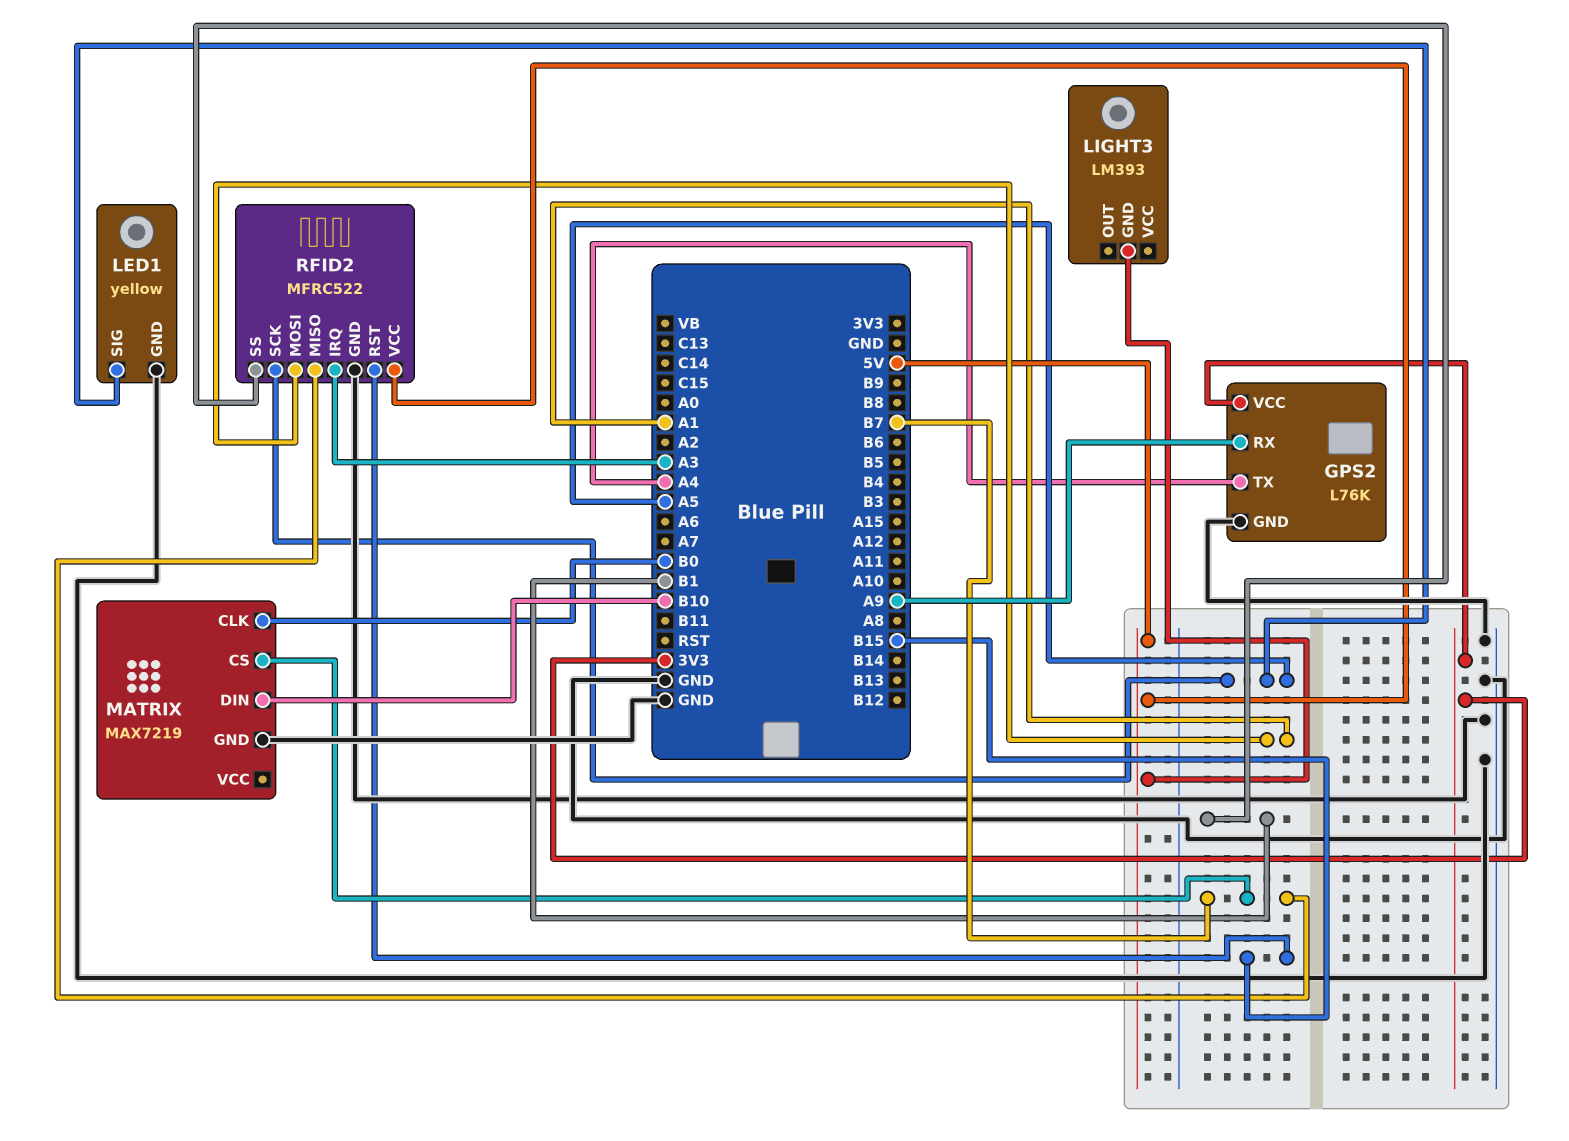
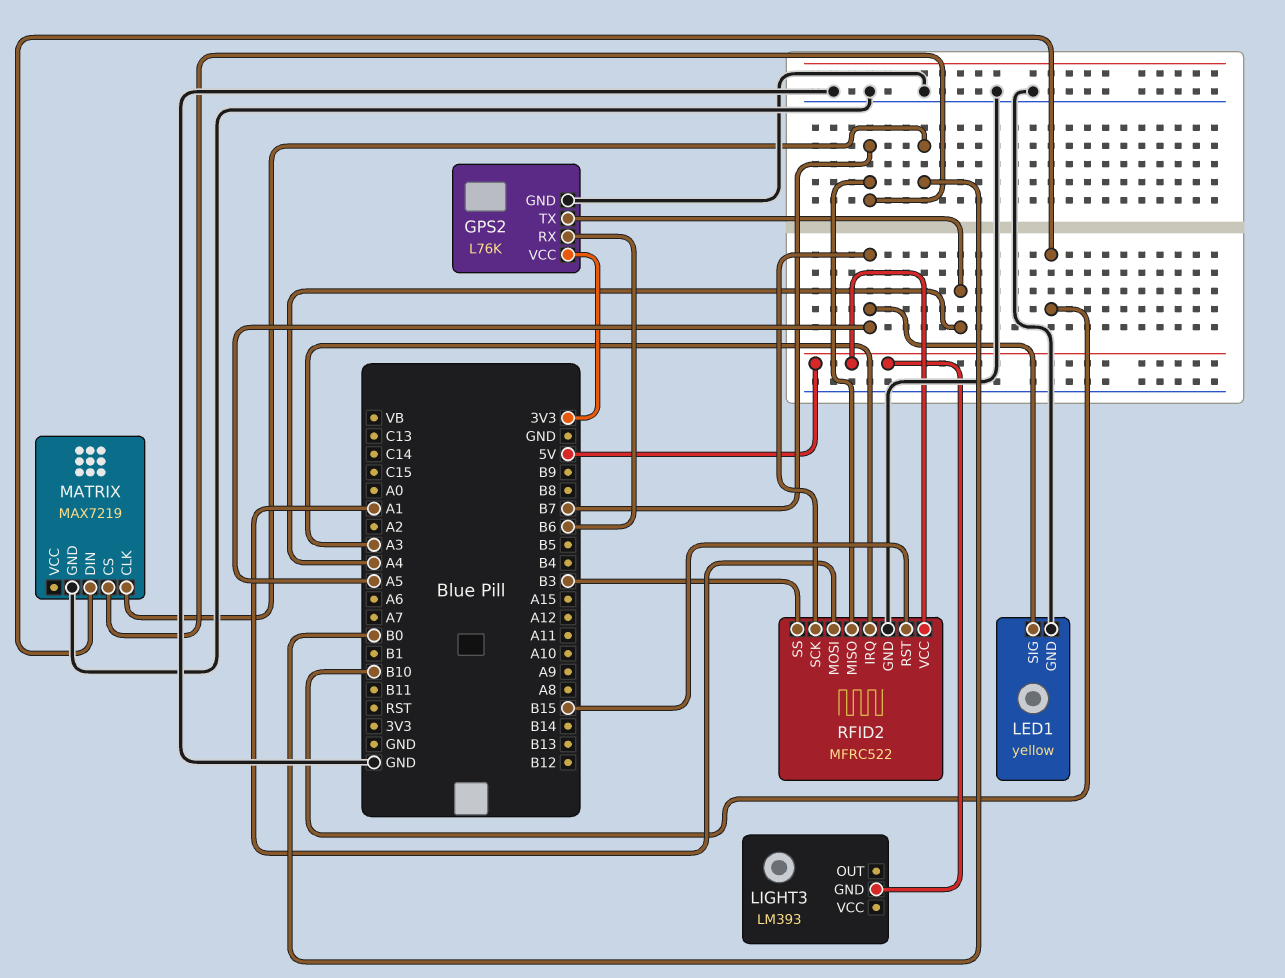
GPS2 pin RX: A9 -> B6
RFID2 pin SS: B1 -> B3

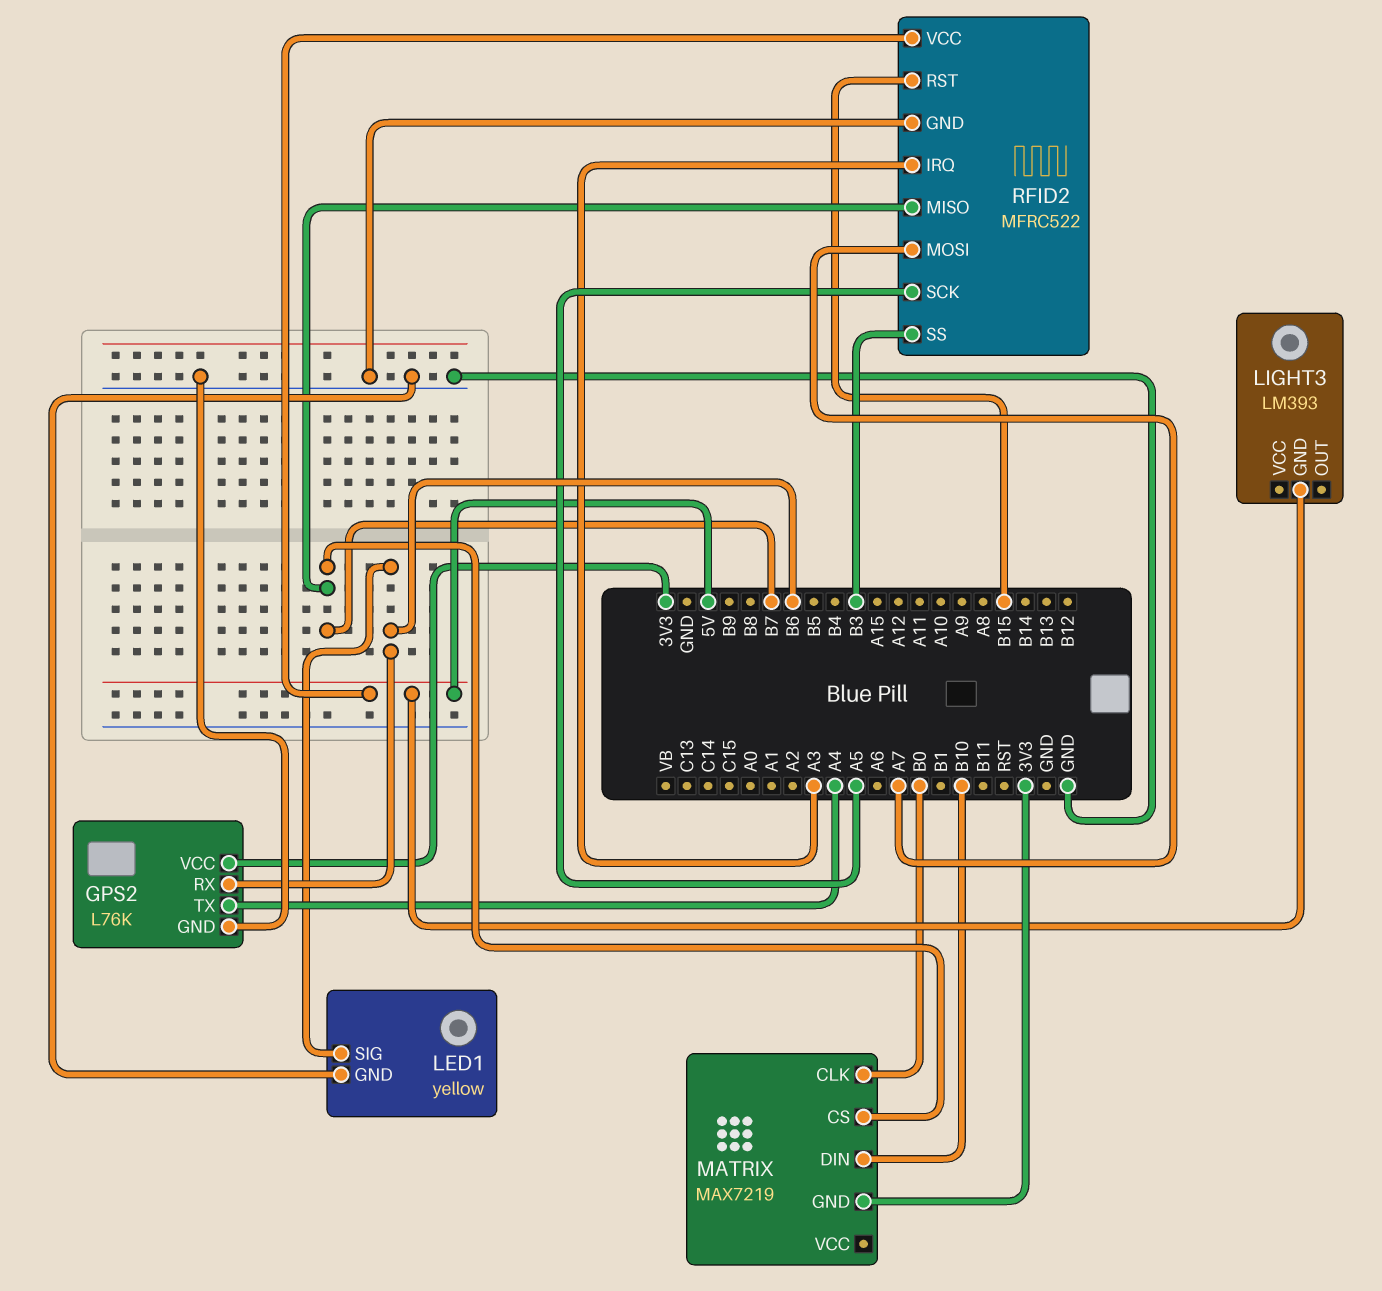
LED1 pin SIG: A5 -> B6
MATRIX pin GND: GND -> 3V3
RFID2 pin MOSI: A1 -> A7

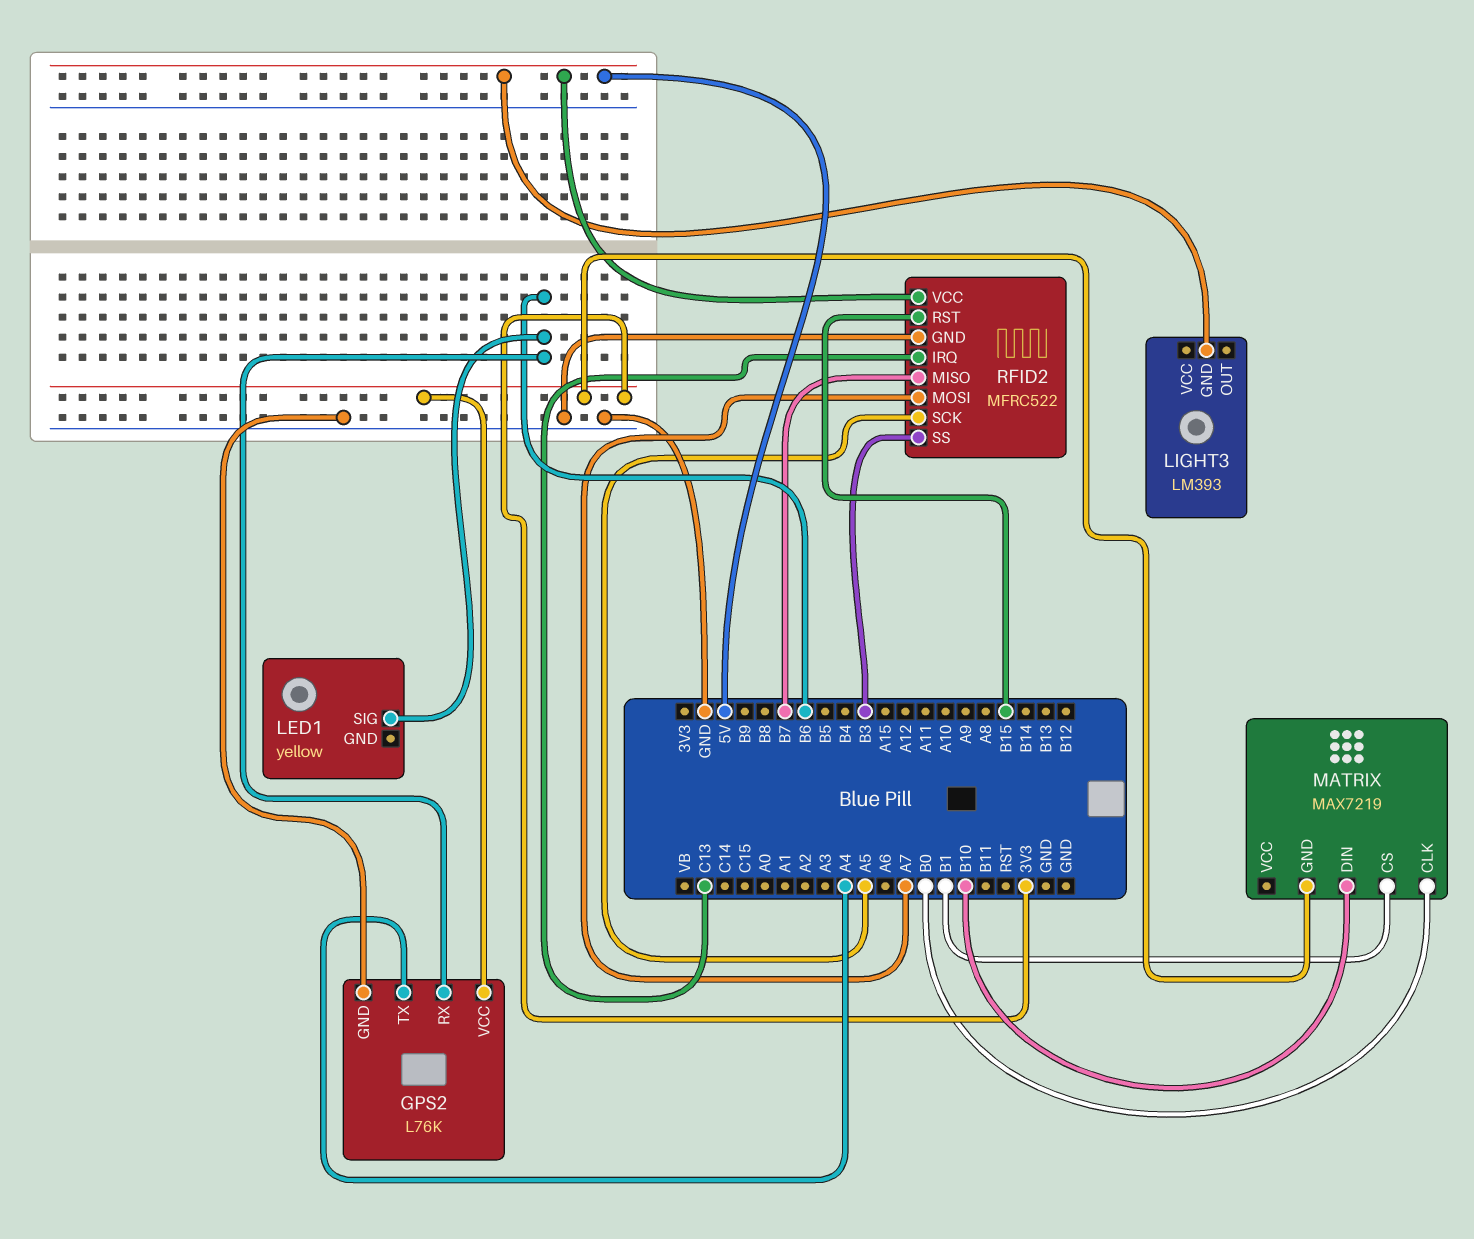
LED1 pin GND: GND -> none
MATRIX pin CS: B7 -> B1
RFID2 pin IRQ: A3 -> C13

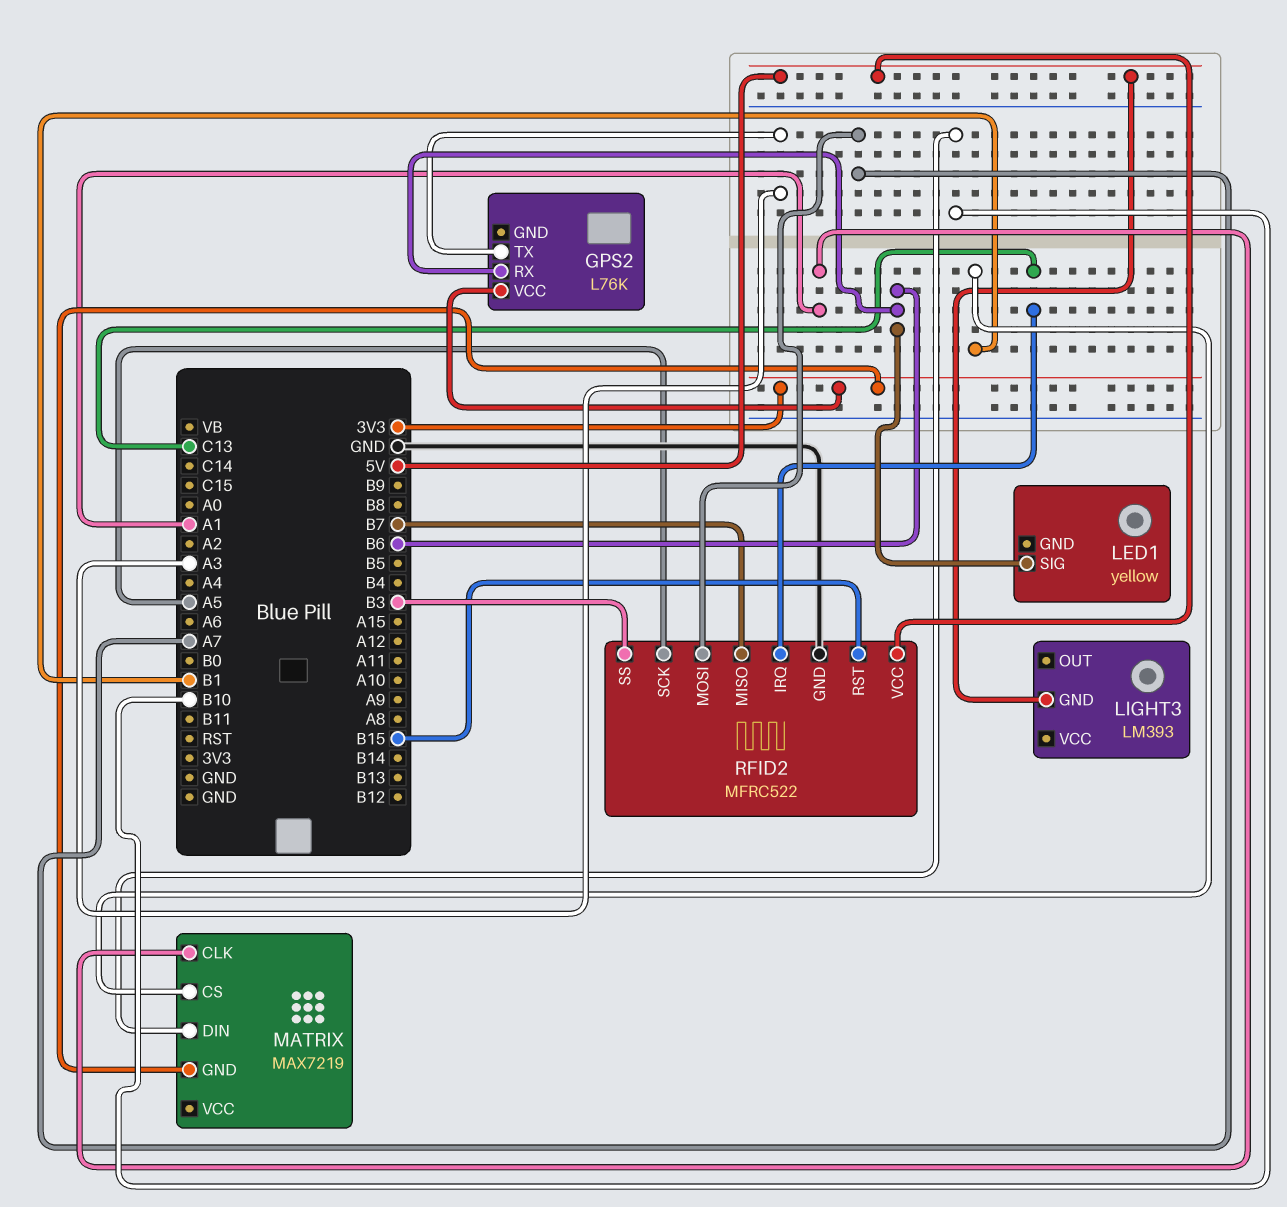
GPS2 pin GND: GND -> none
GPS2 pin TX: A4 -> A3
MATRIX pin CLK: B0 -> A1

